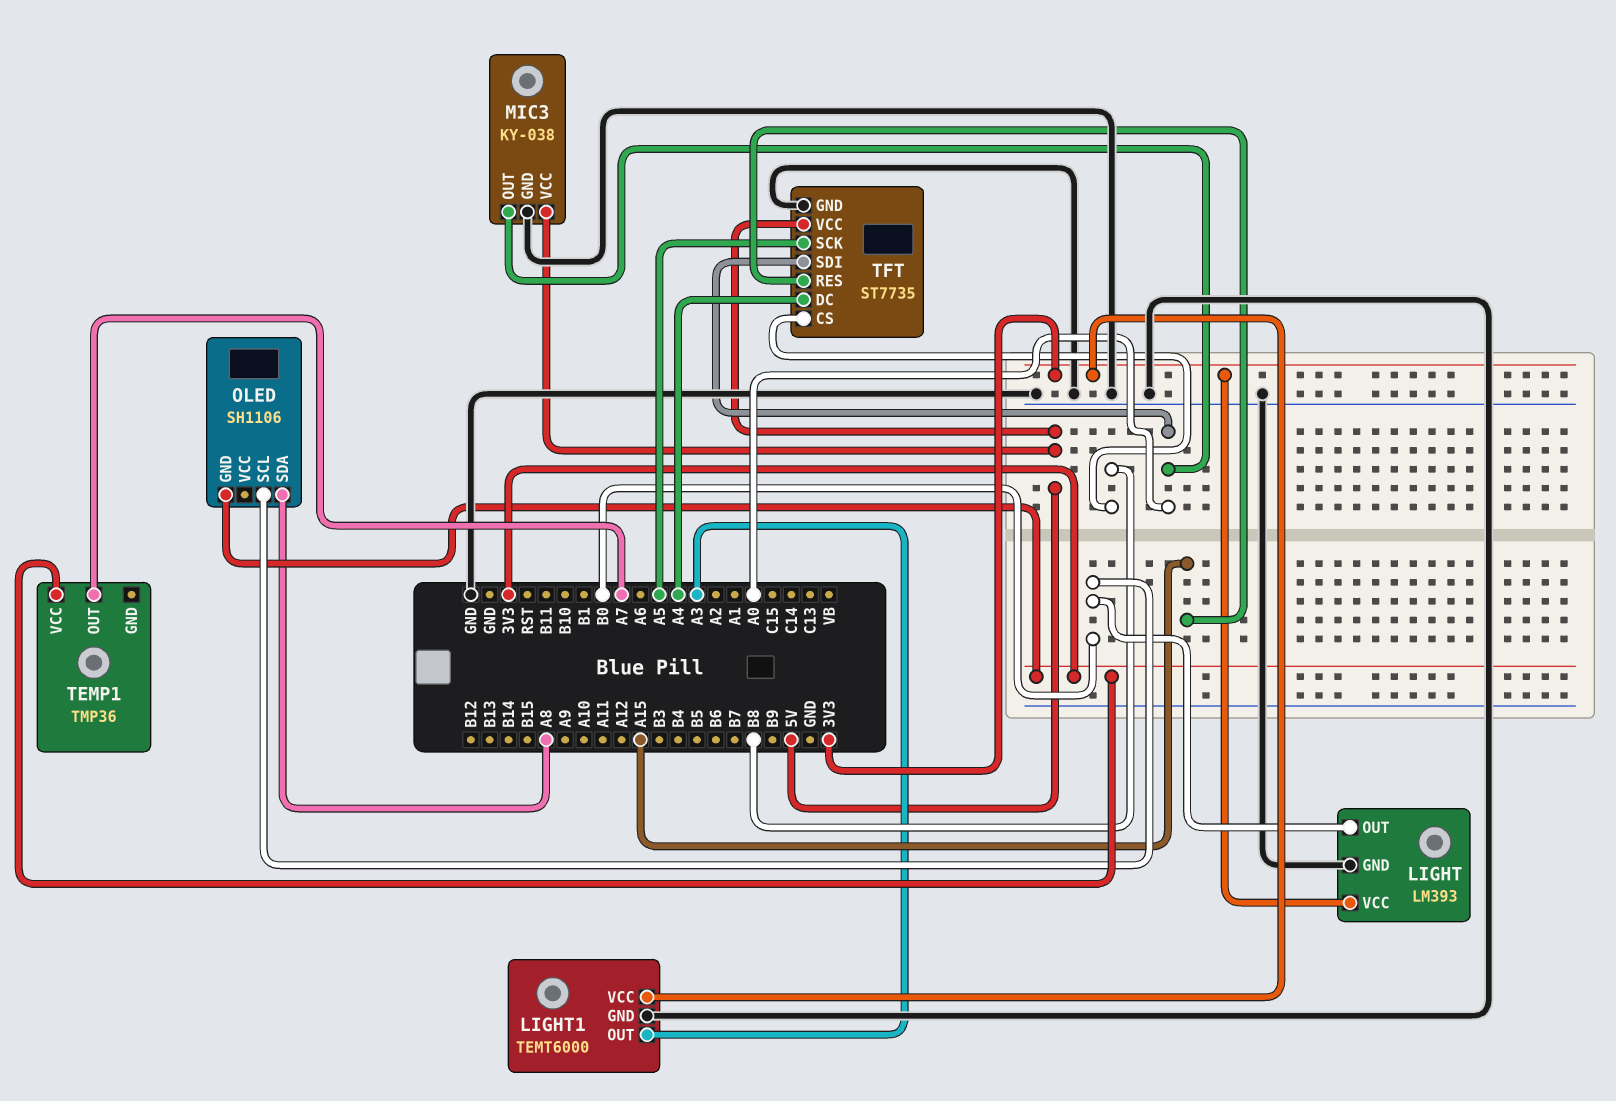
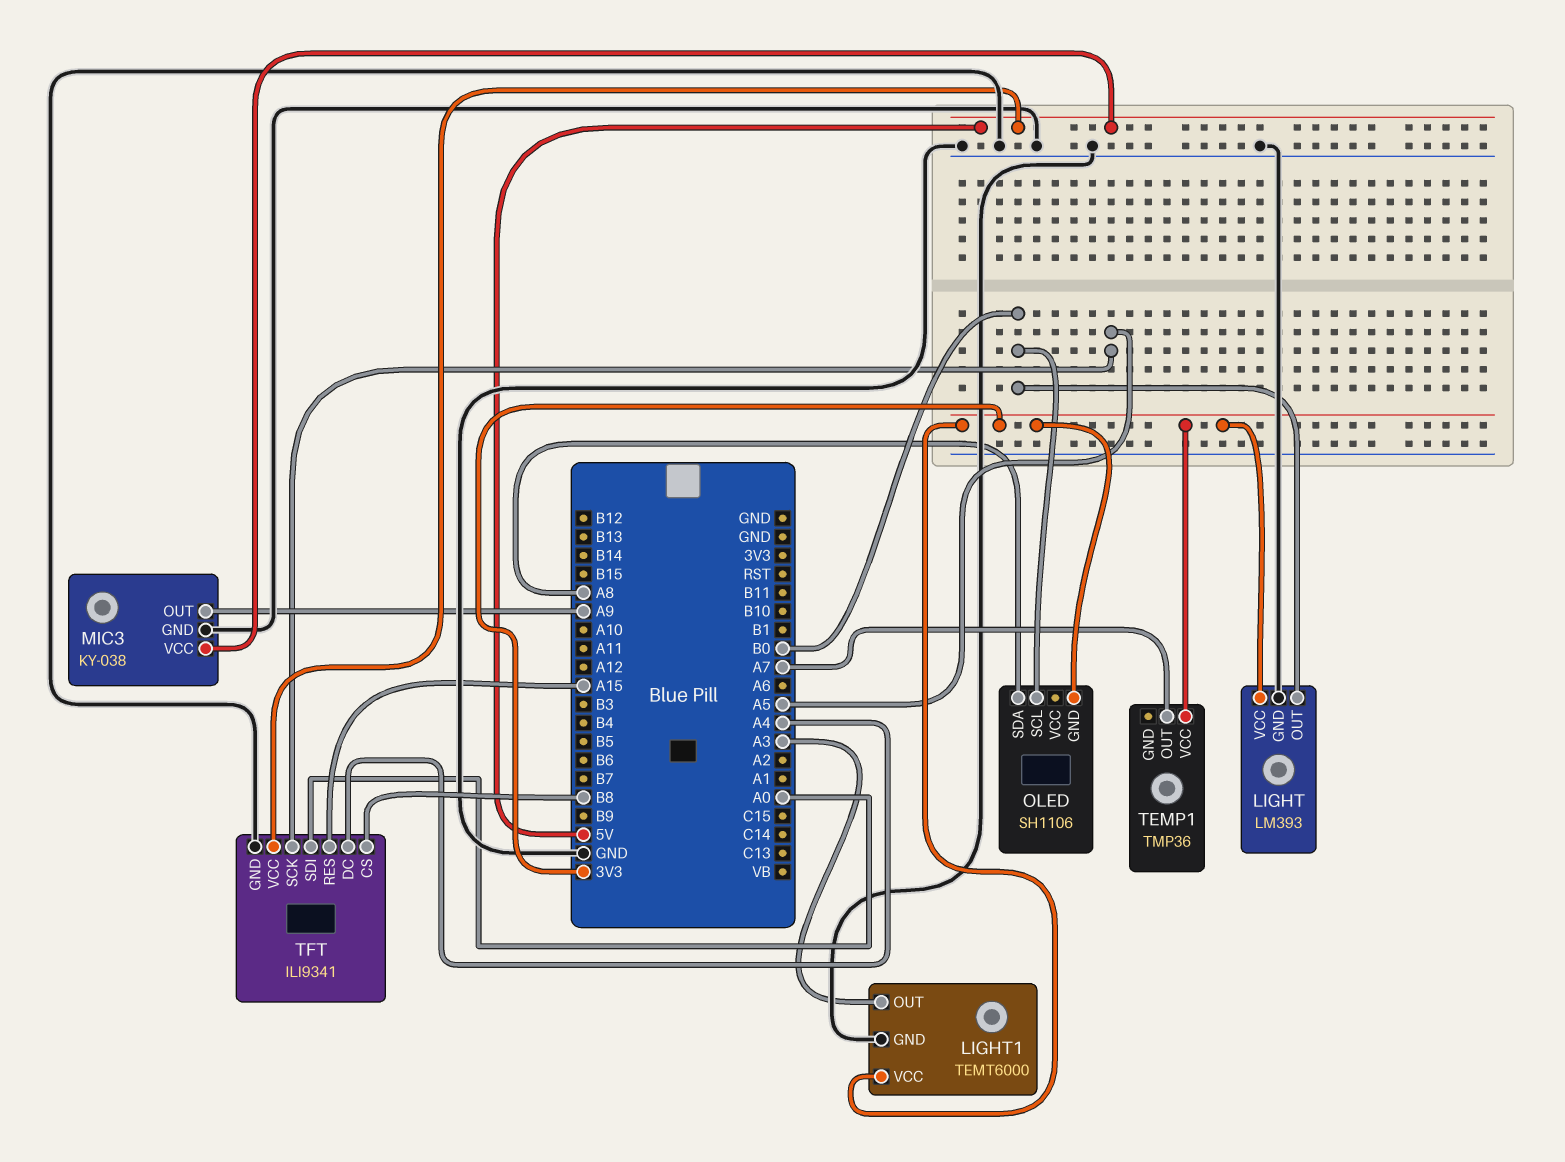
MIC3 pin OUT: A0 -> A9
TFT: ST7735 -> ILI9341

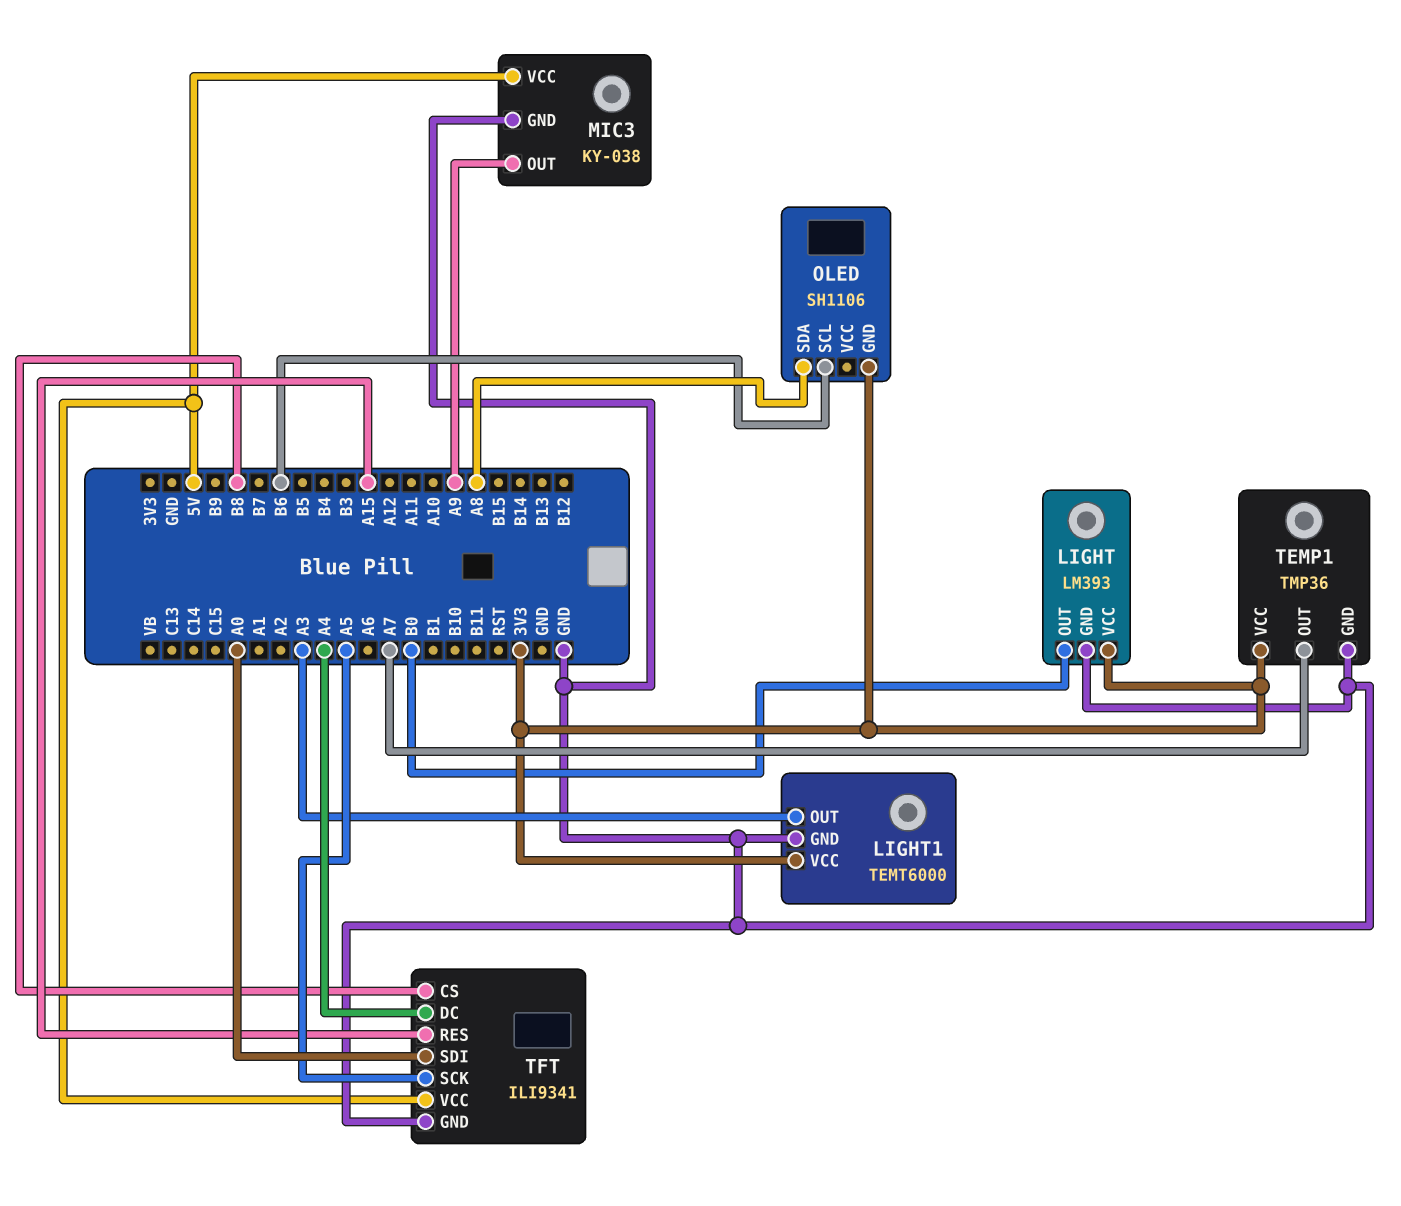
OLED pin SCL: B0 -> B6
TEMP1 pin GND: none -> GND

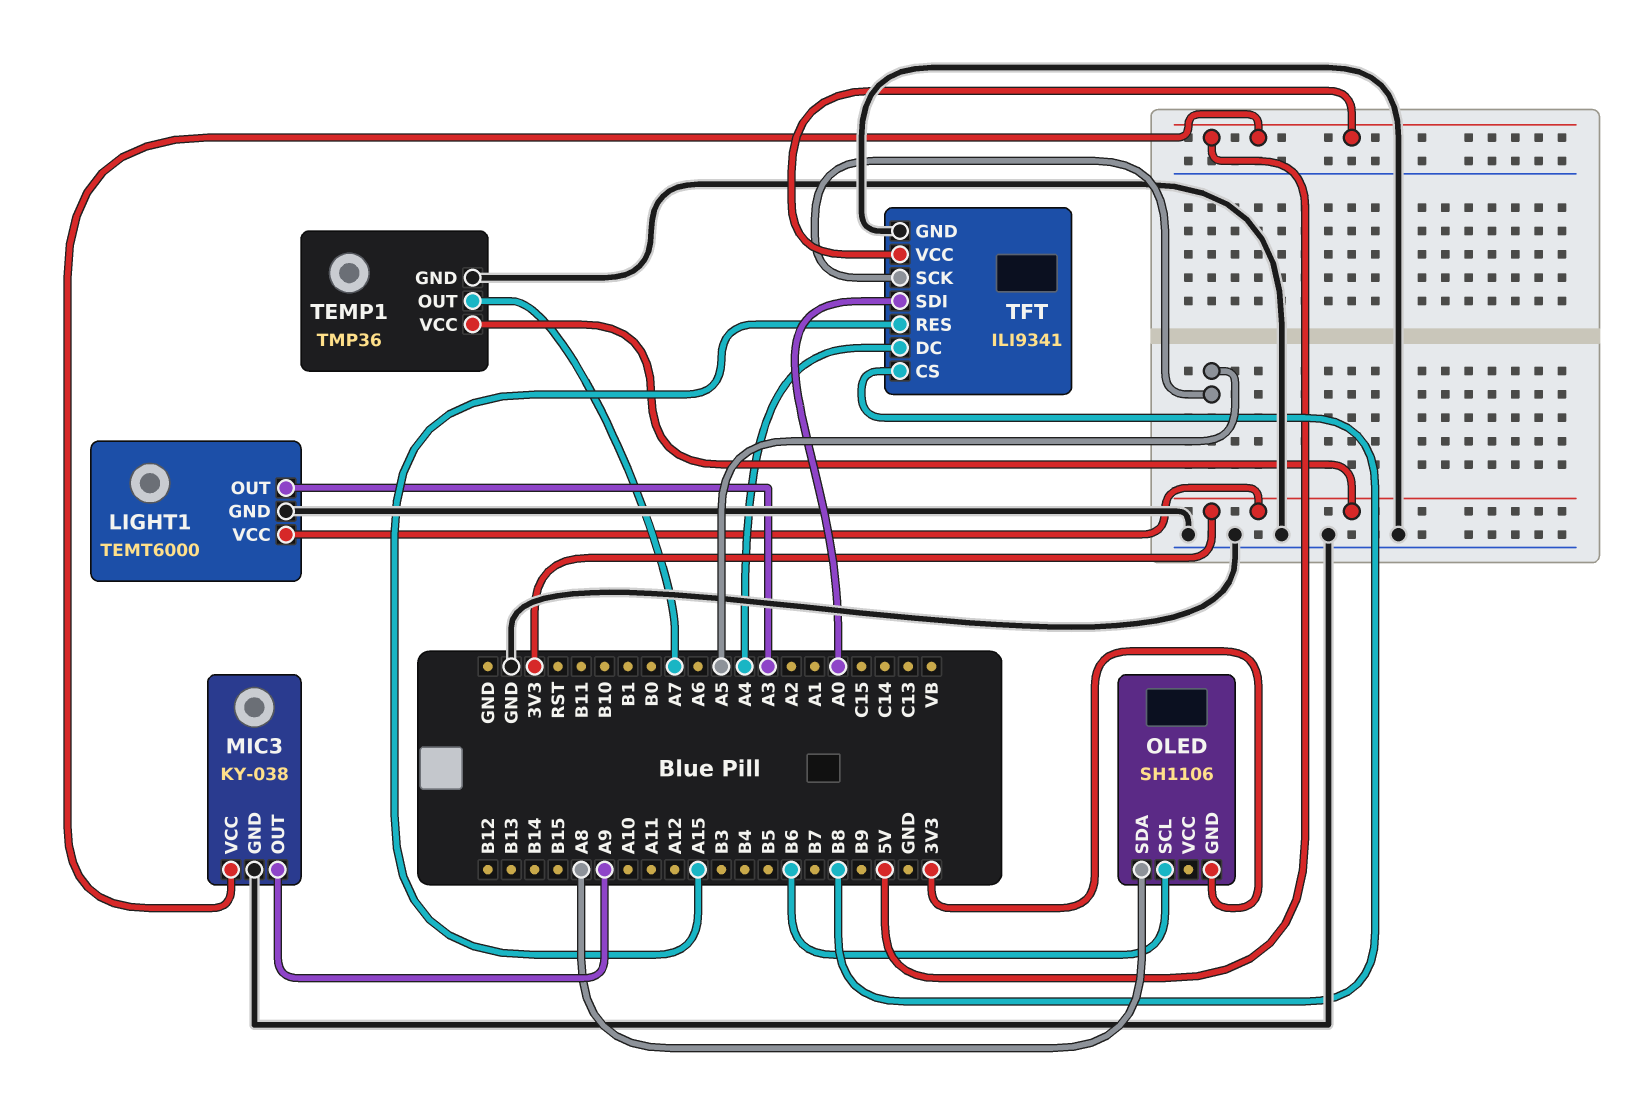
LIGHT: LM393 -> none
LIGHT pin GND: GND -> none
LIGHT pin OUT: B0 -> none
LIGHT pin VCC: 3V3 -> none

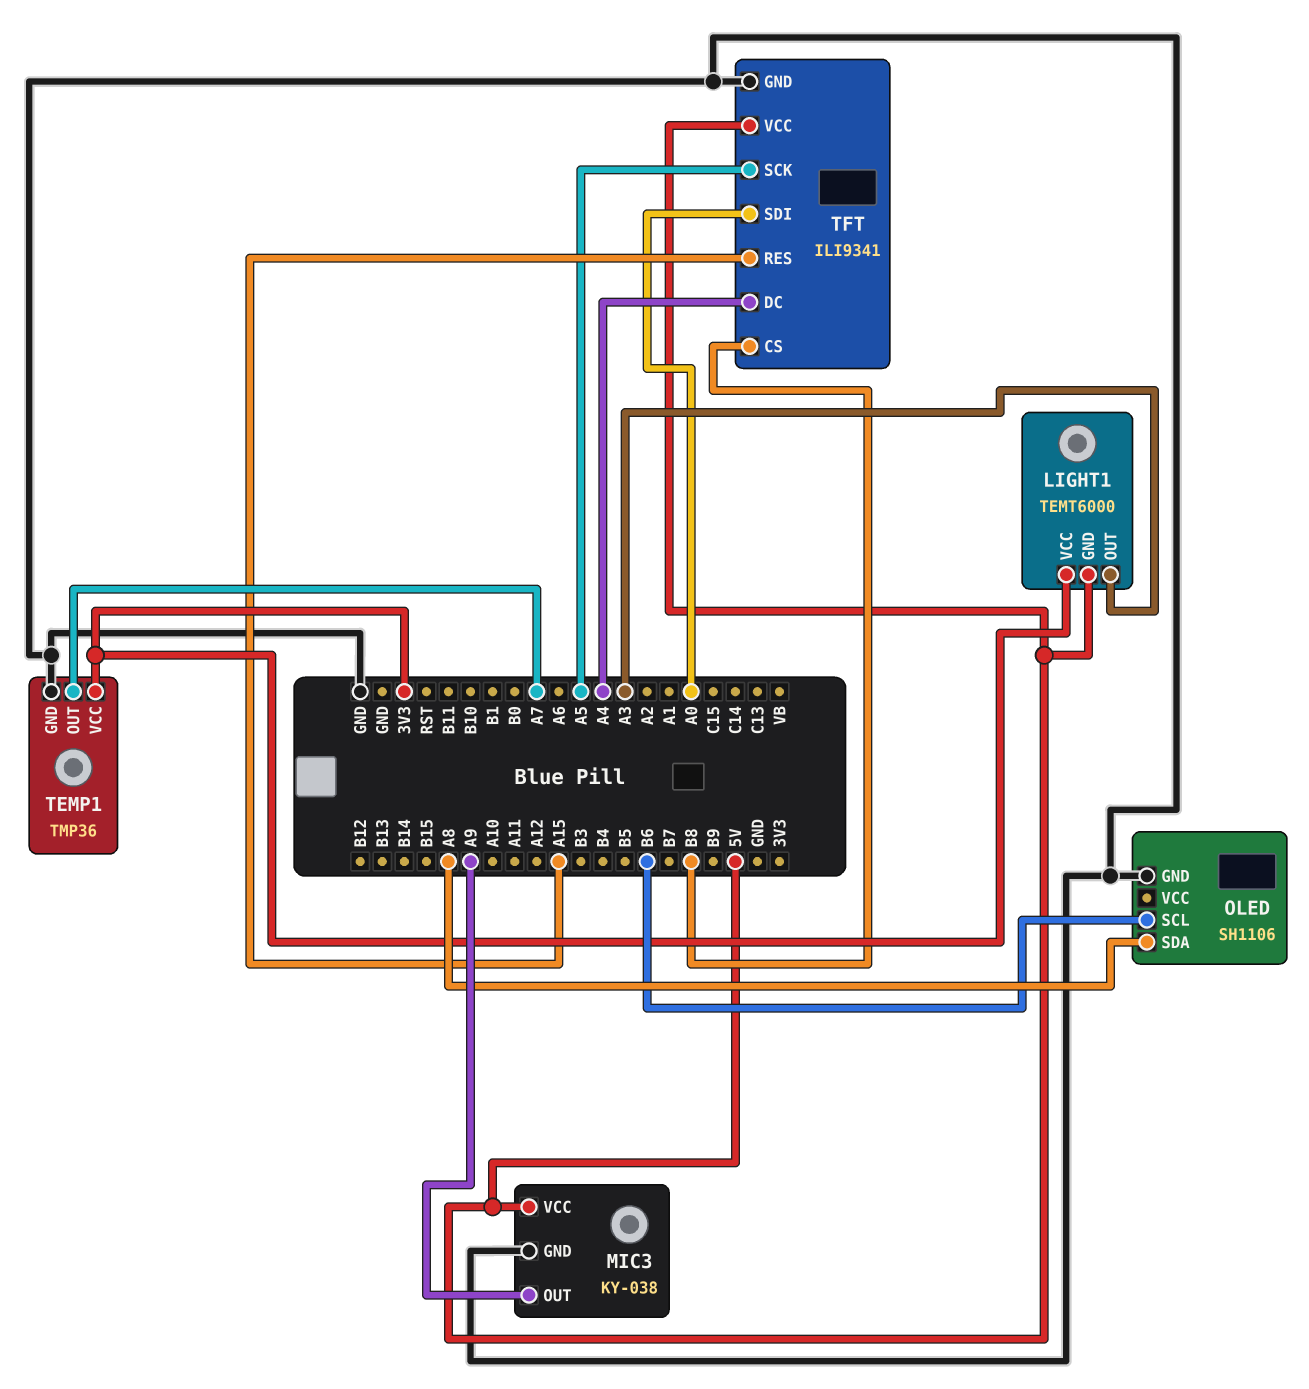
LIGHT1 pin GND: GND -> 5V
OLED pin GND: 3V3 -> GND

